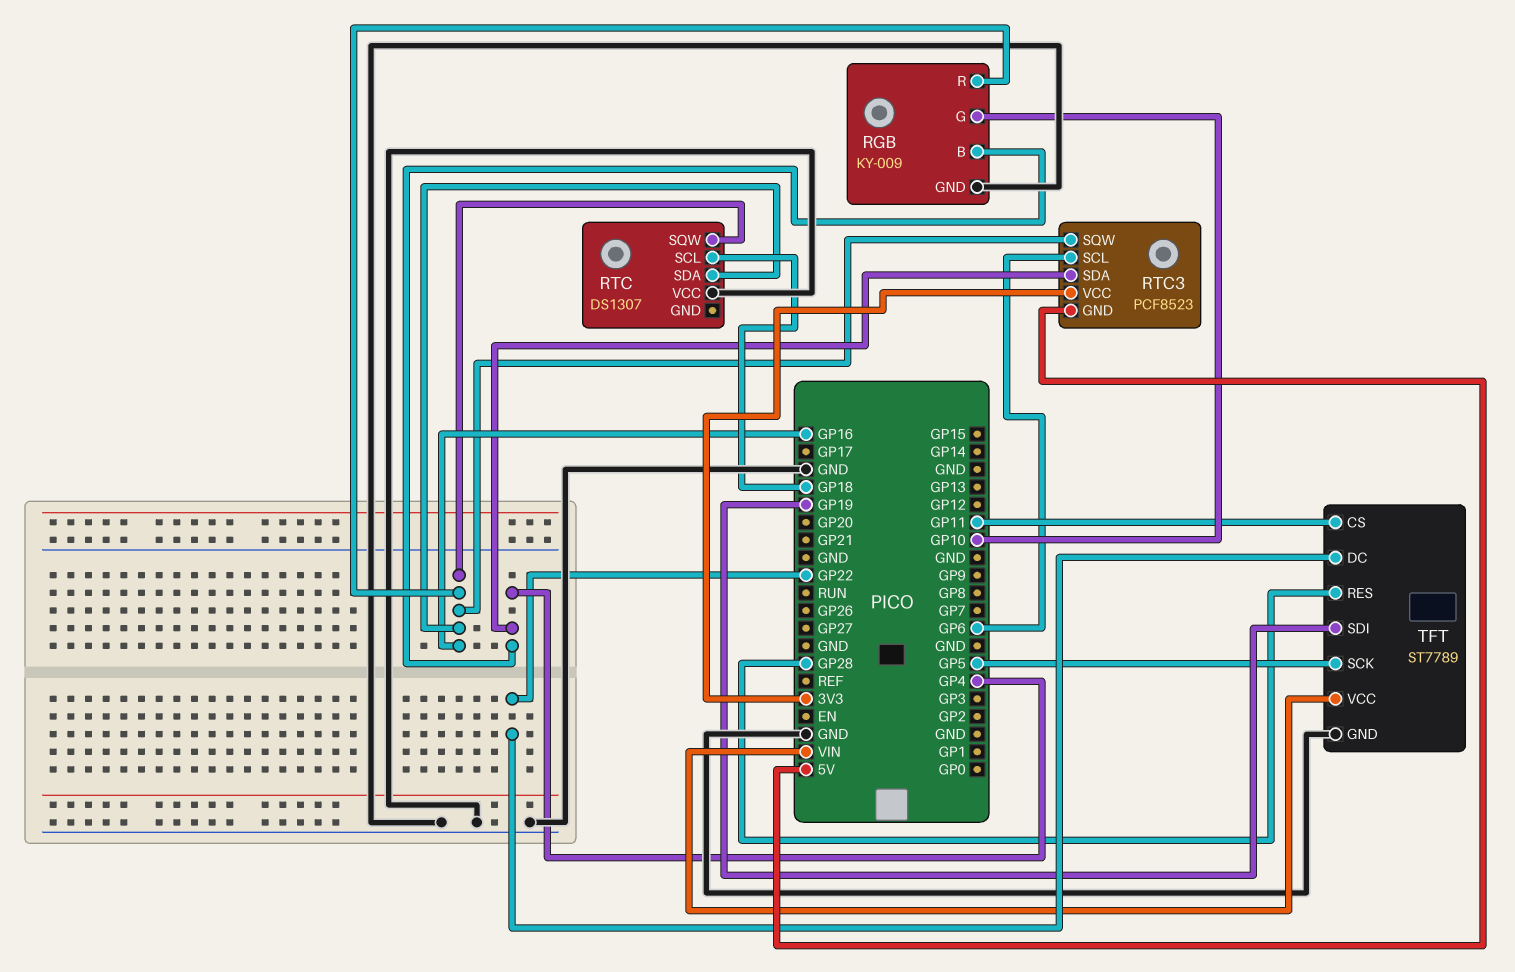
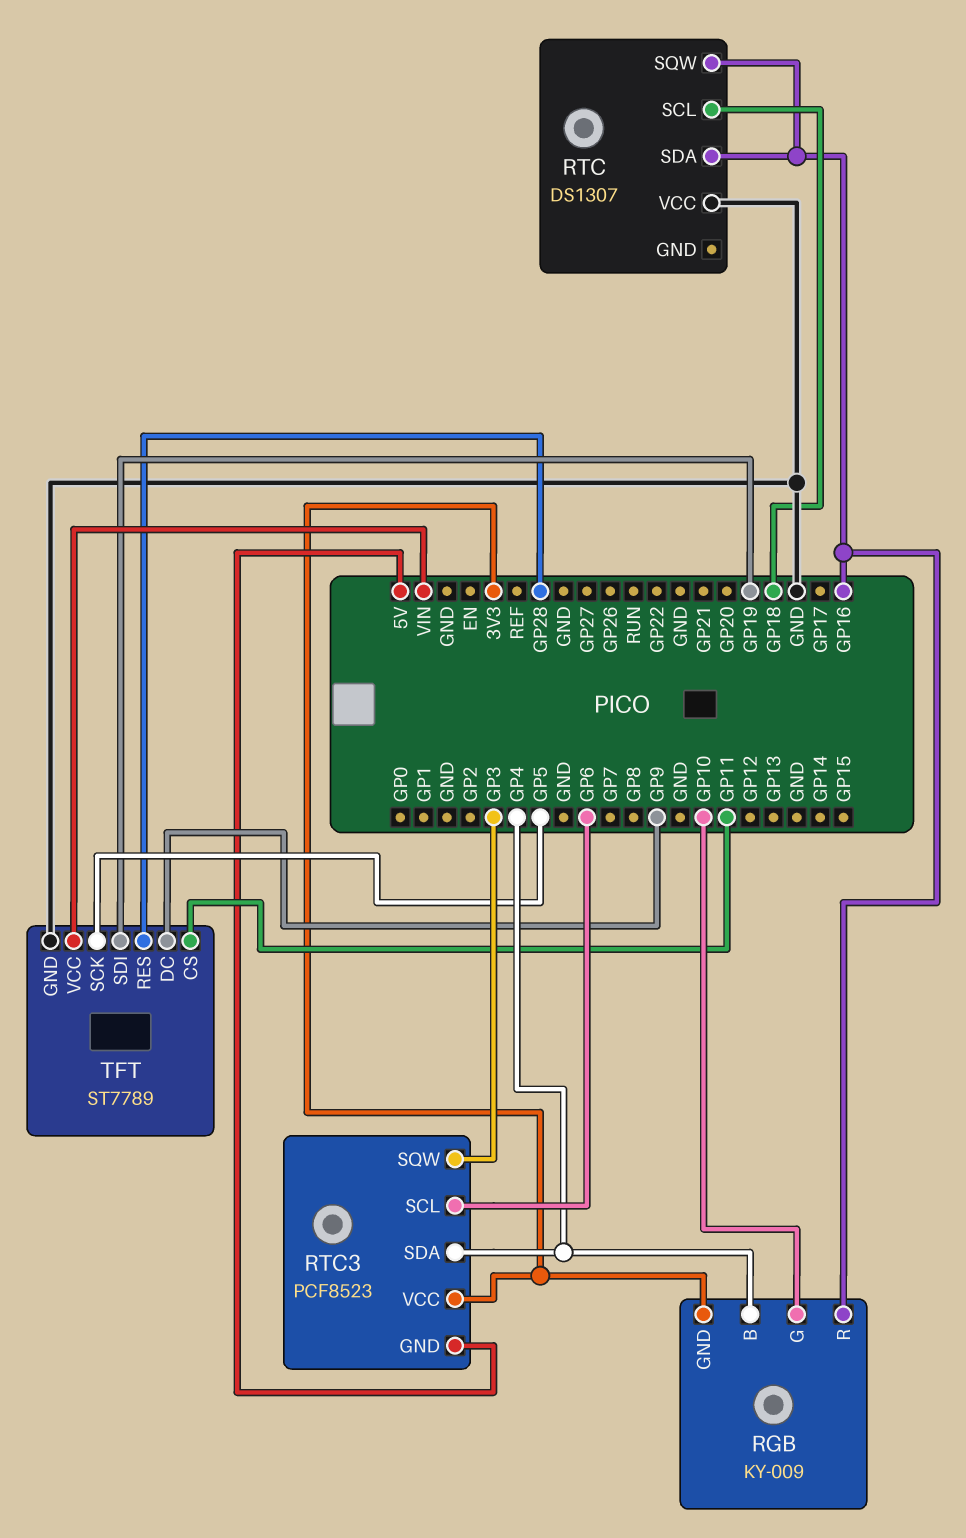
RGB pin GND: GND -> 3V3
RTC3 pin SQW: GP16 -> GP3
TFT pin DC: GP22 -> GP9

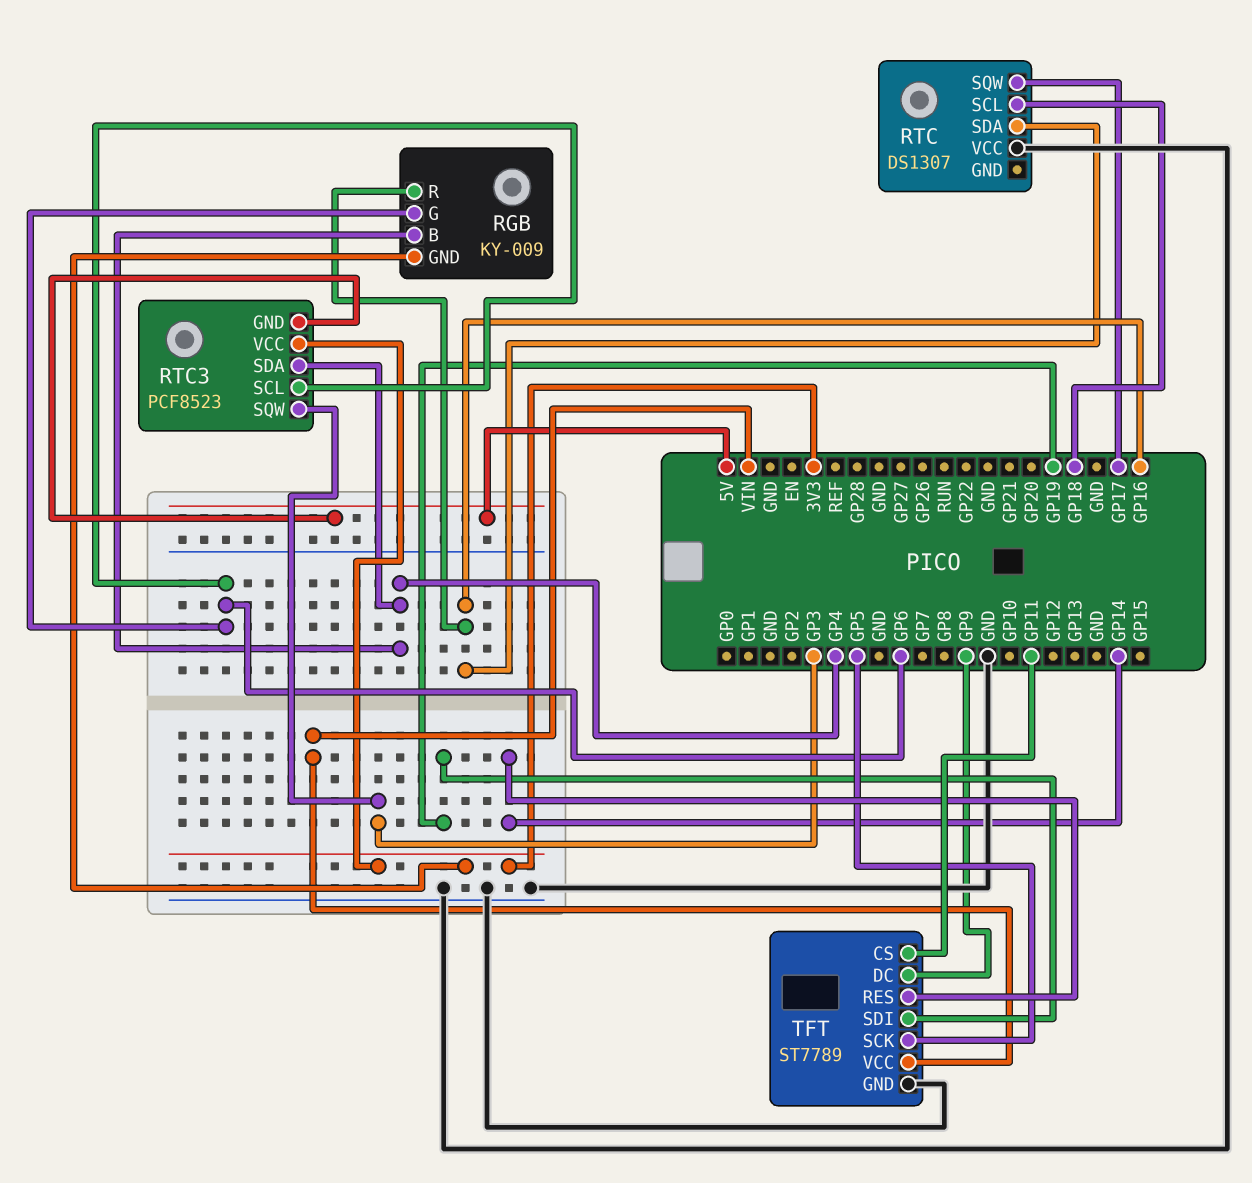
RGB pin G: GP10 -> GP6
RTC pin SQW: GP16 -> GP17
TFT pin RES: GP28 -> GP14

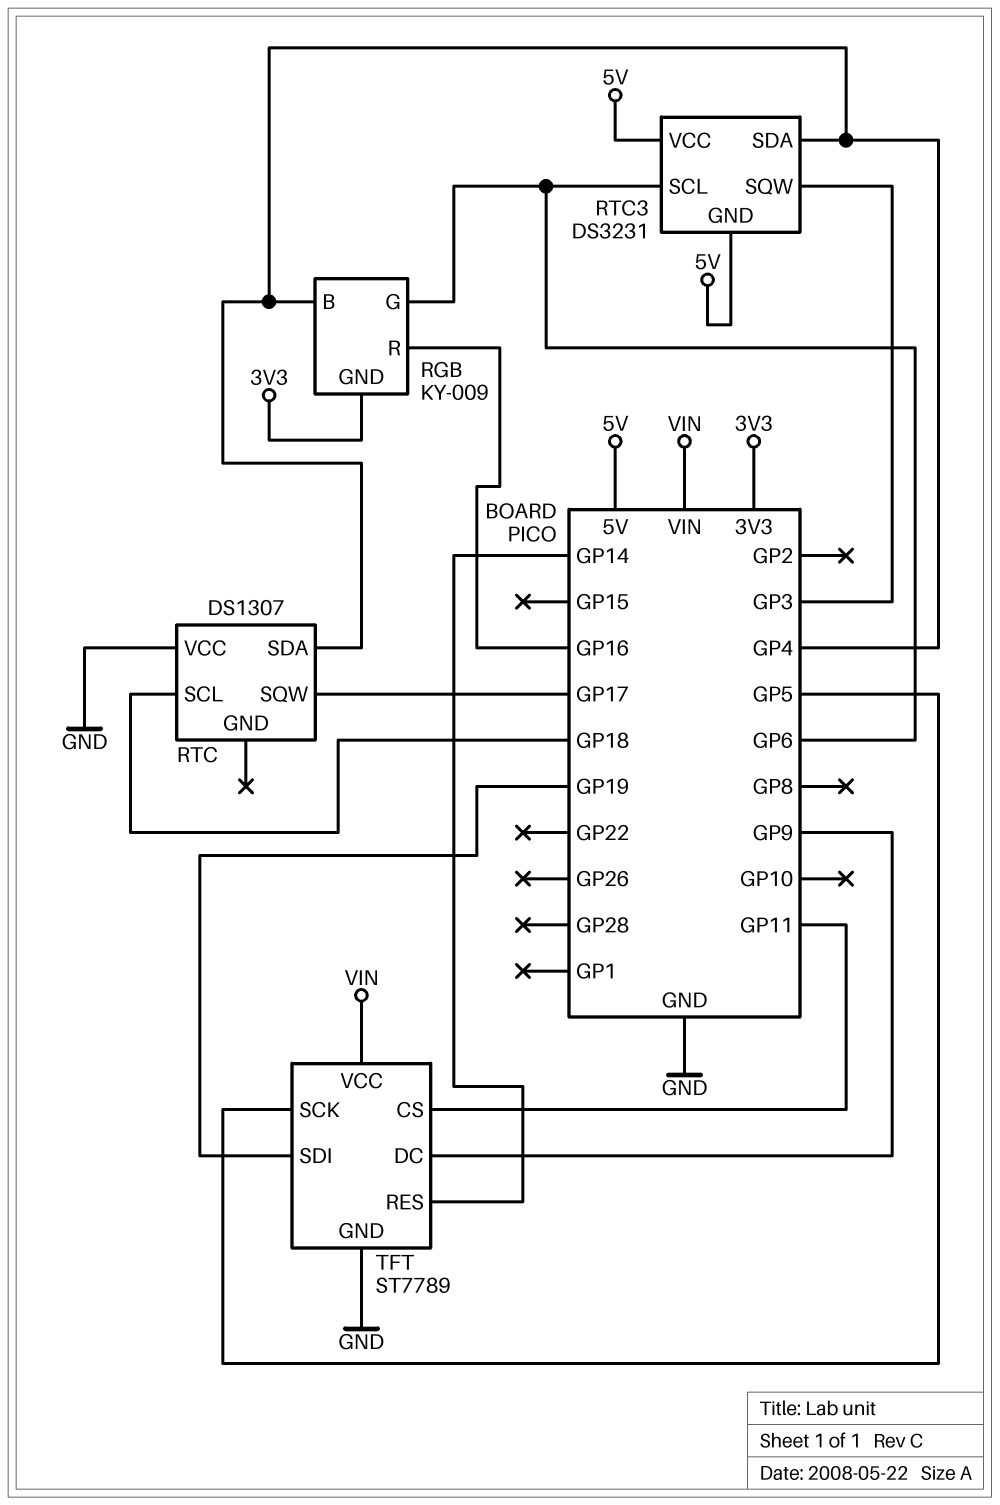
RTC pin SDA: GP16 -> GP4
RTC3: PCF8523 -> DS3231
RTC3 pin VCC: 3V3 -> 5V

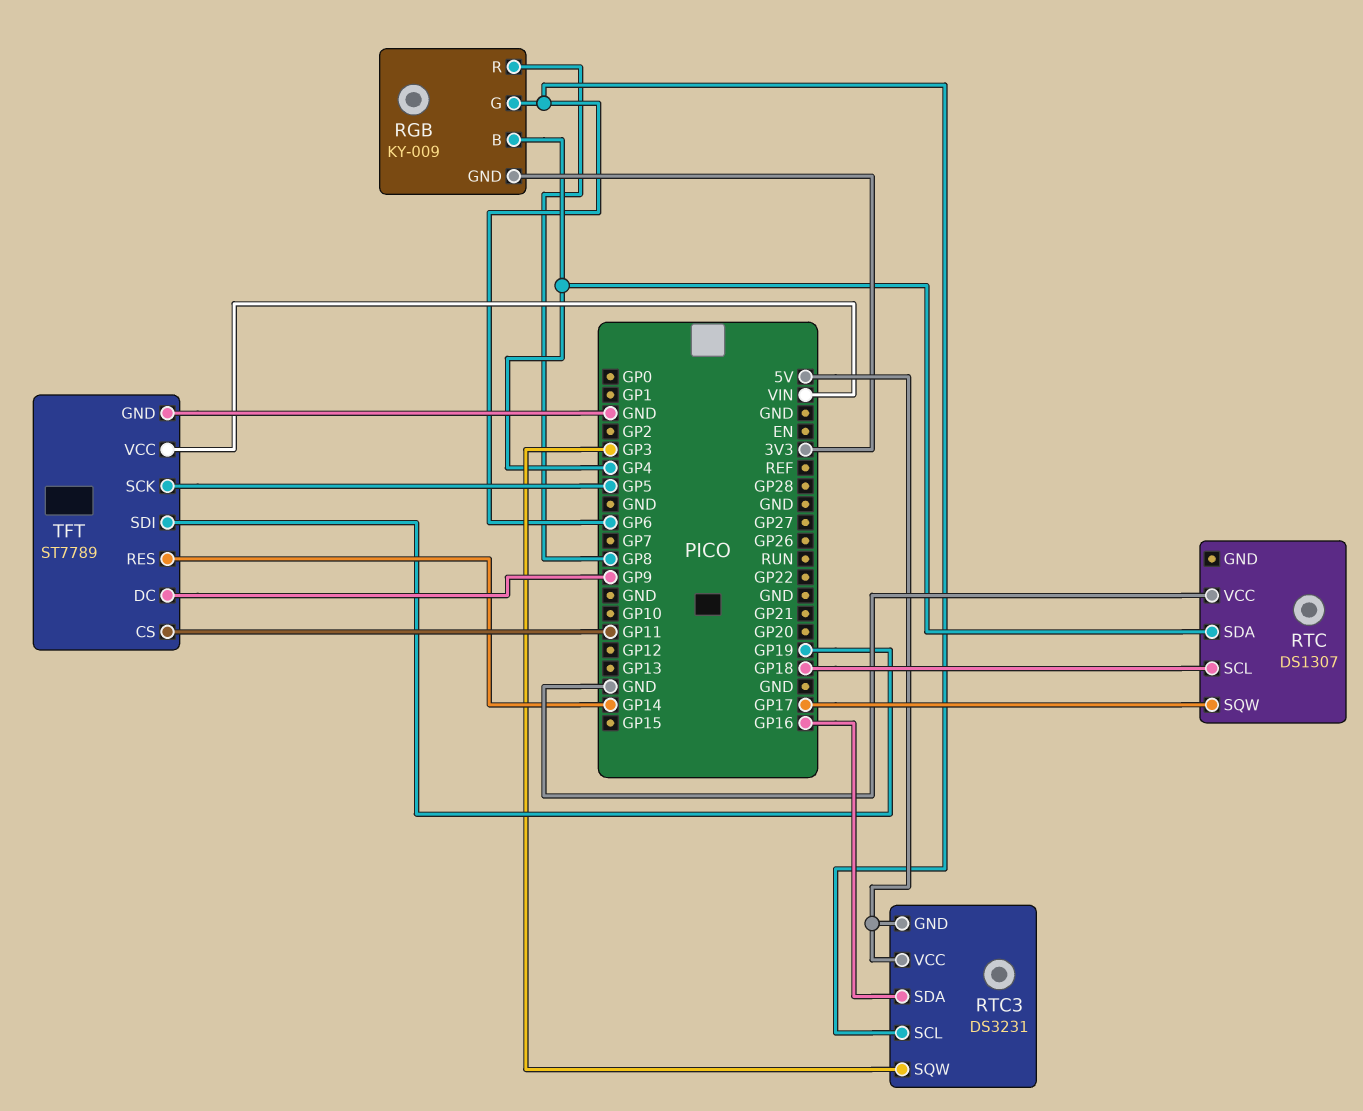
RGB pin R: GP16 -> GP8
RTC3 pin SDA: GP4 -> GP16

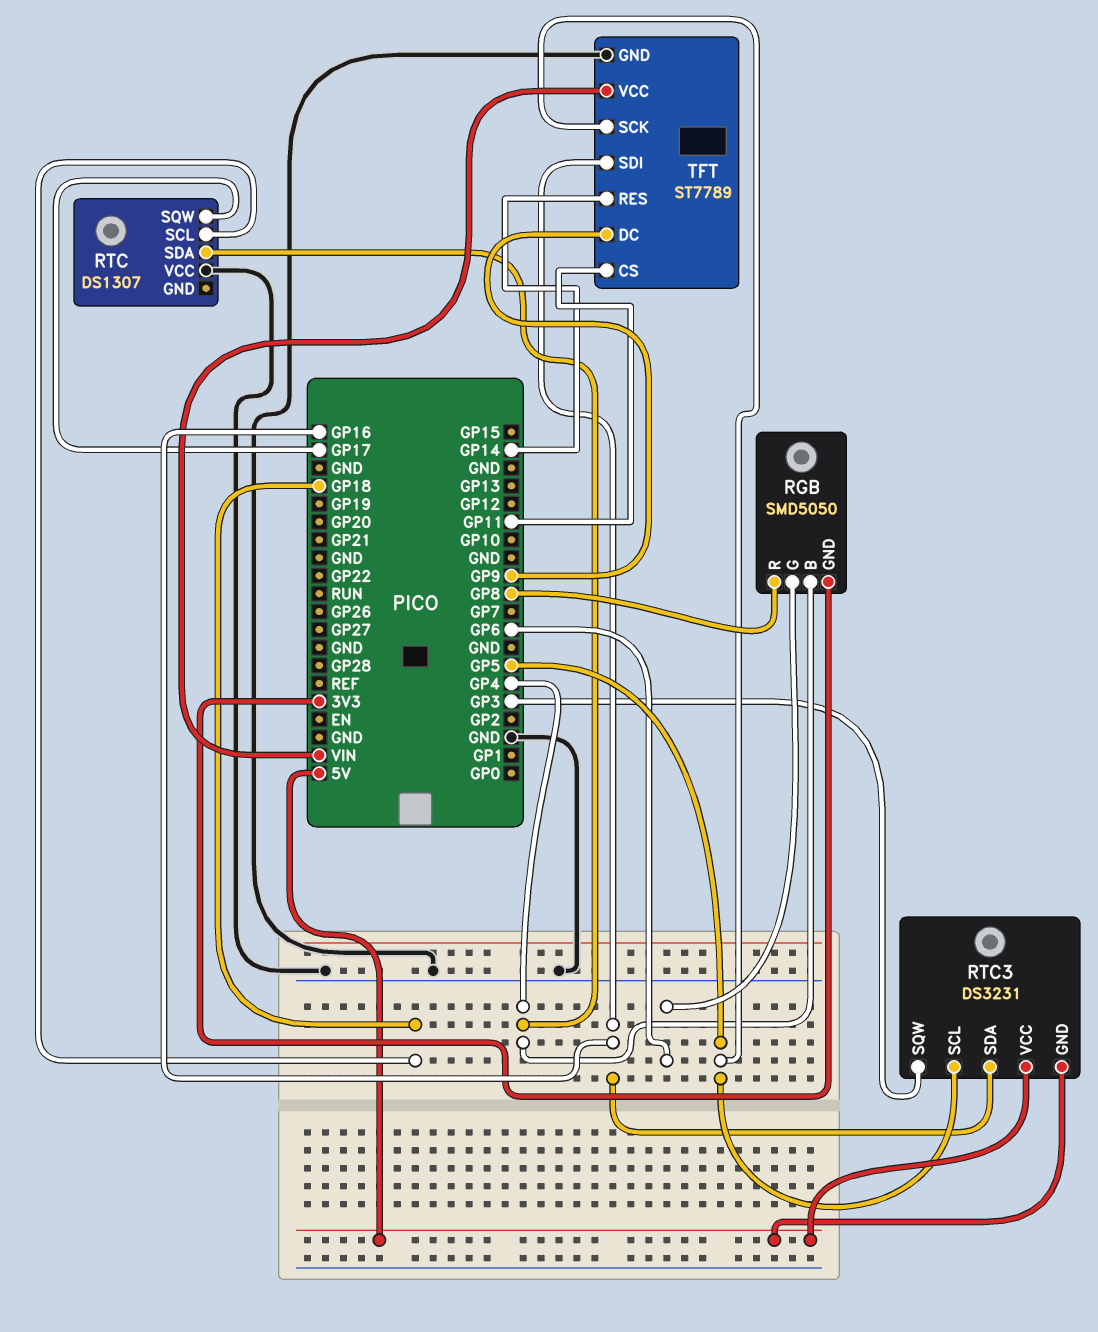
RGB: KY-009 -> SMD5050
RTC3 pin SCL: GP6 -> GP5
TFT pin SDI: GP19 -> GP16

